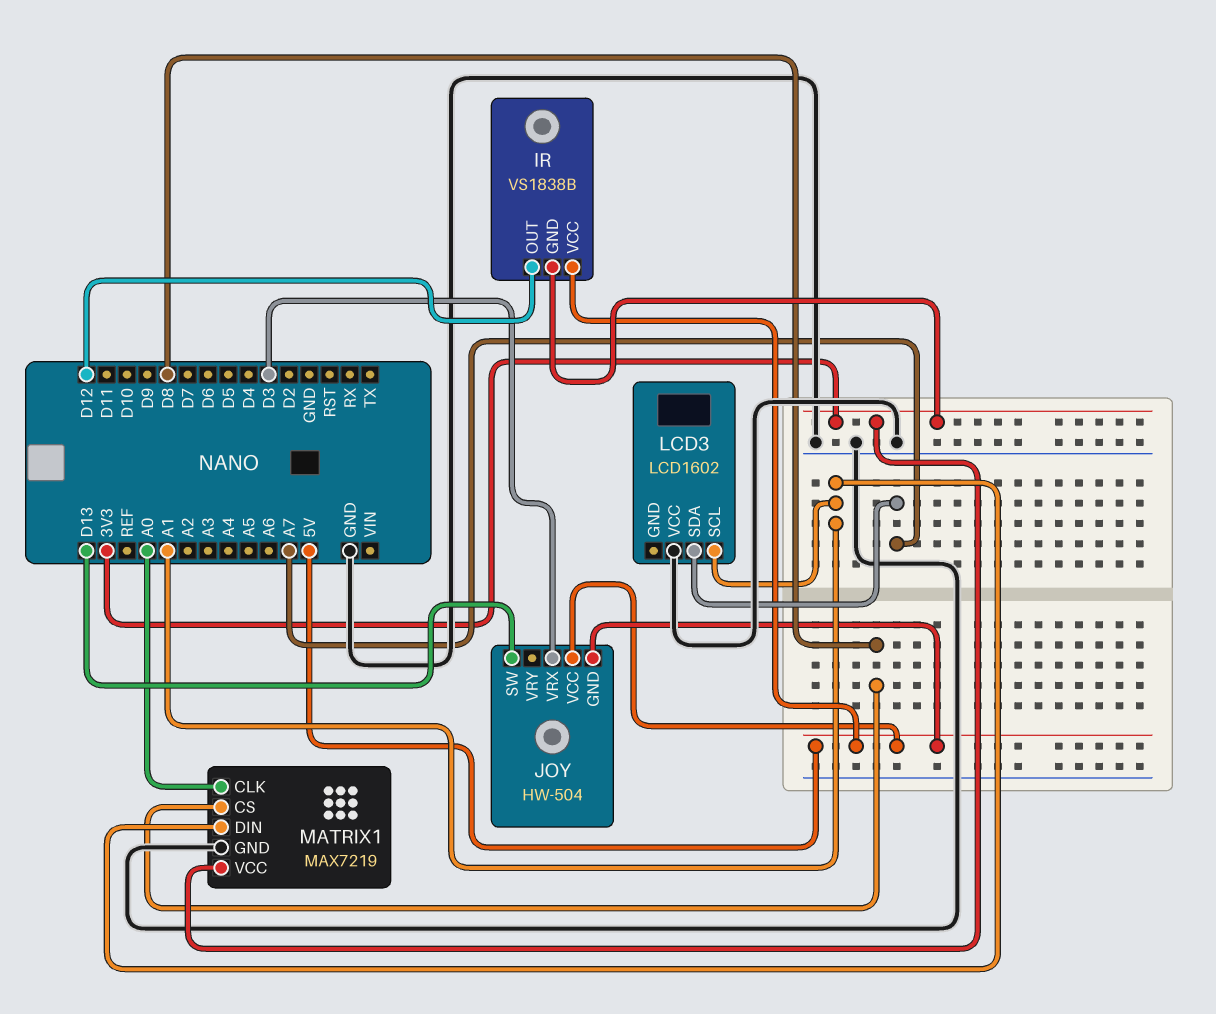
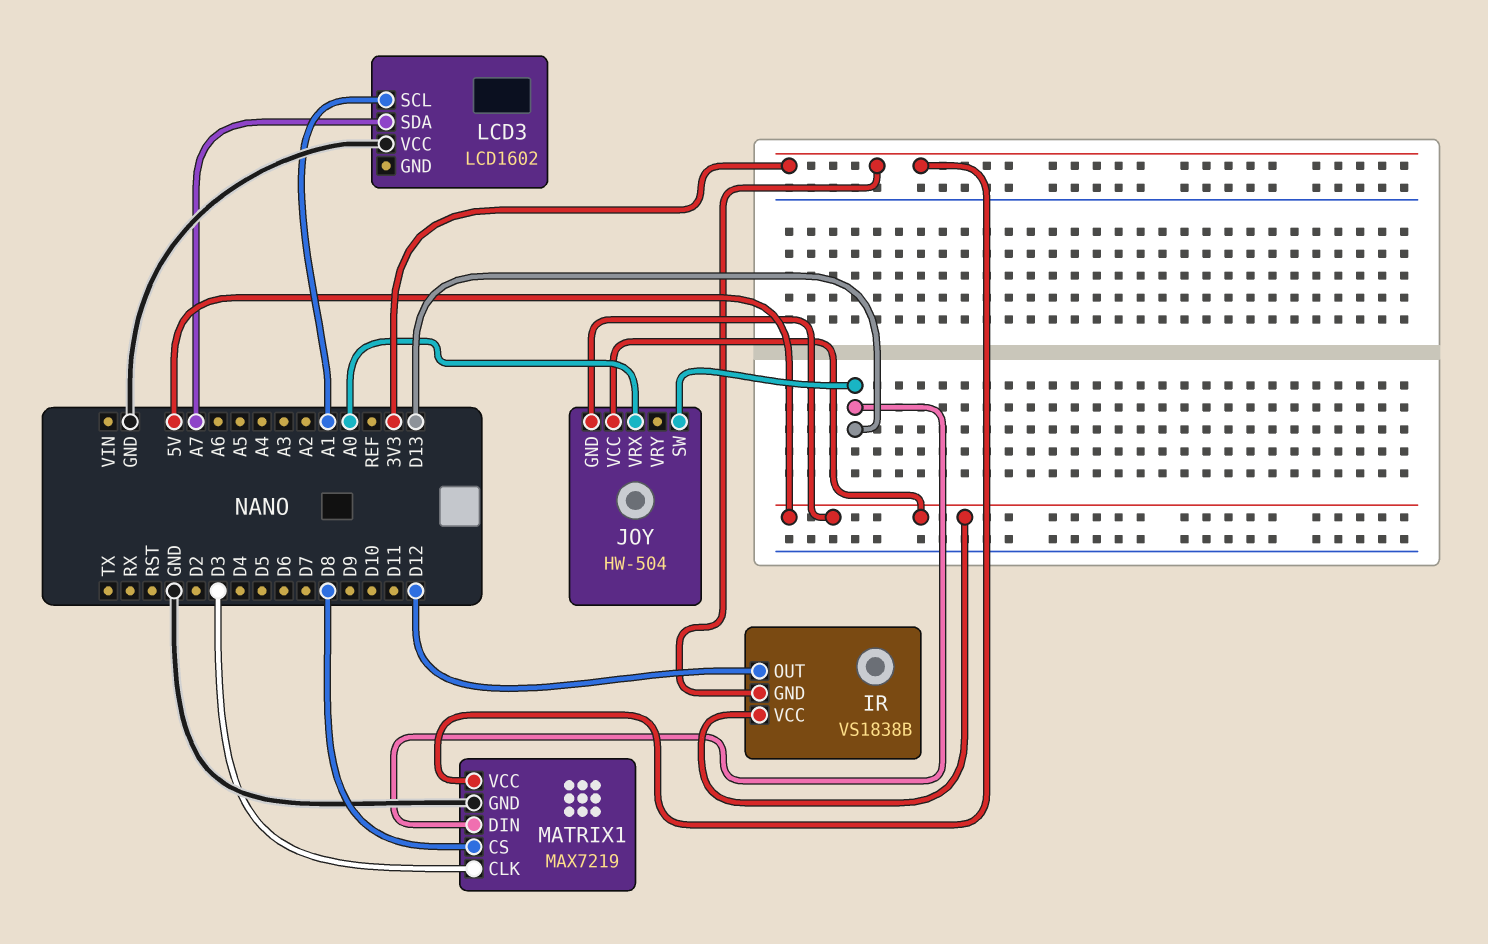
JOY pin VRX: D3 -> A0
MATRIX1 pin CLK: A0 -> D3
MATRIX1 pin DIN: A1 -> D13

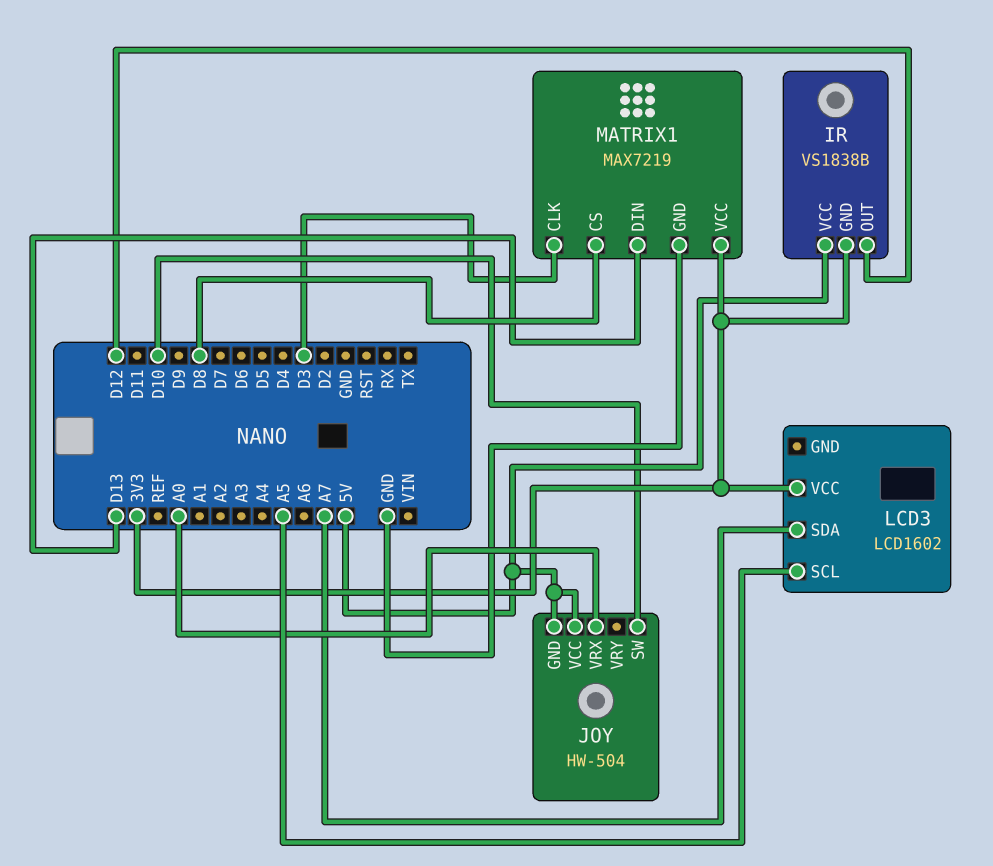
JOY pin SW: D13 -> D10
LCD3 pin SCL: A1 -> A5
LCD3 pin VCC: GND -> 3V3

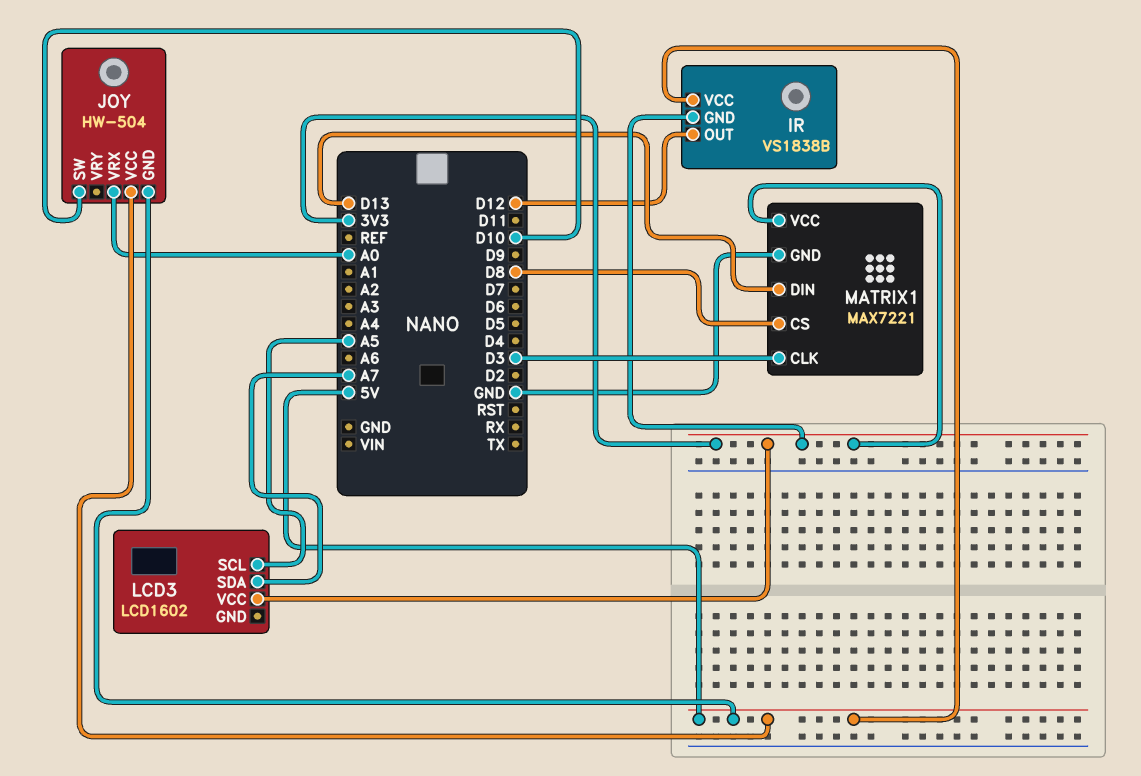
MATRIX1: MAX7219 -> MAX7221

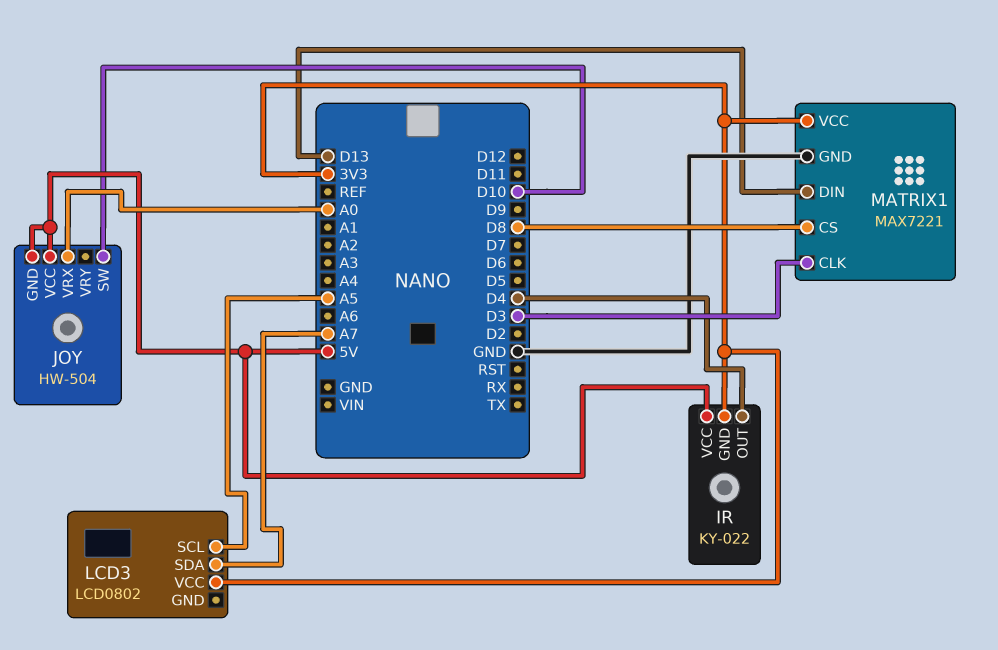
IR: VS1838B -> KY-022
IR pin OUT: D12 -> D4
LCD3: LCD1602 -> LCD0802

